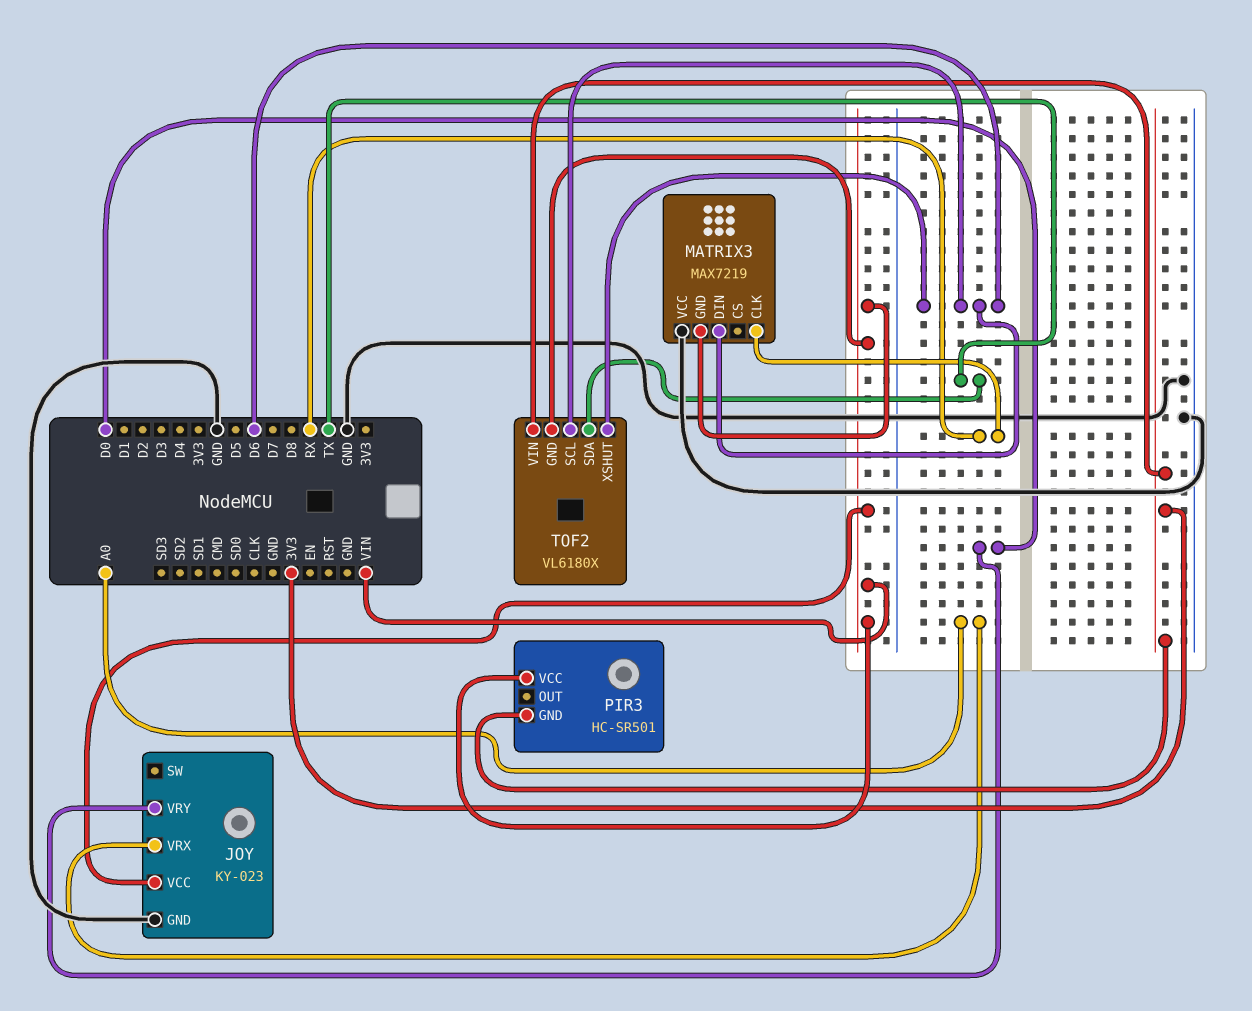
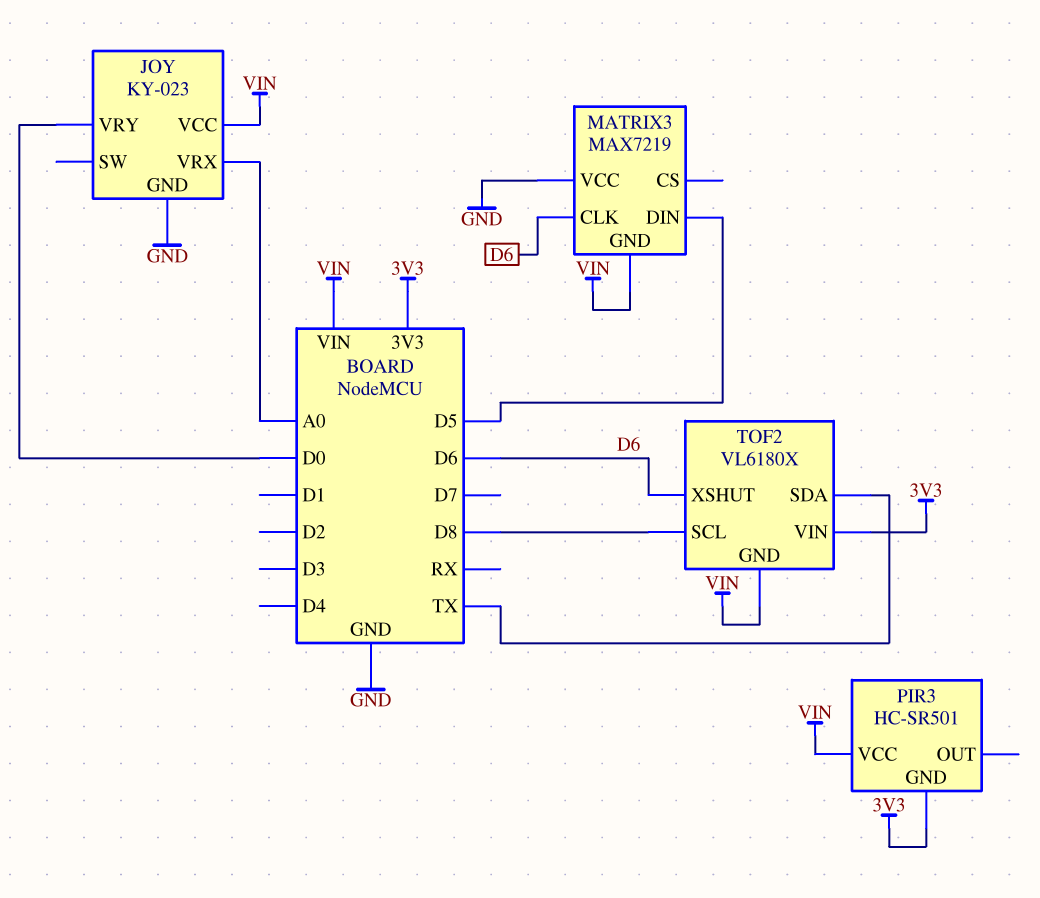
MATRIX3 pin CLK: RX -> D6
MATRIX3 pin DIN: D6 -> D5
TOF2 pin SCL: D6 -> D8

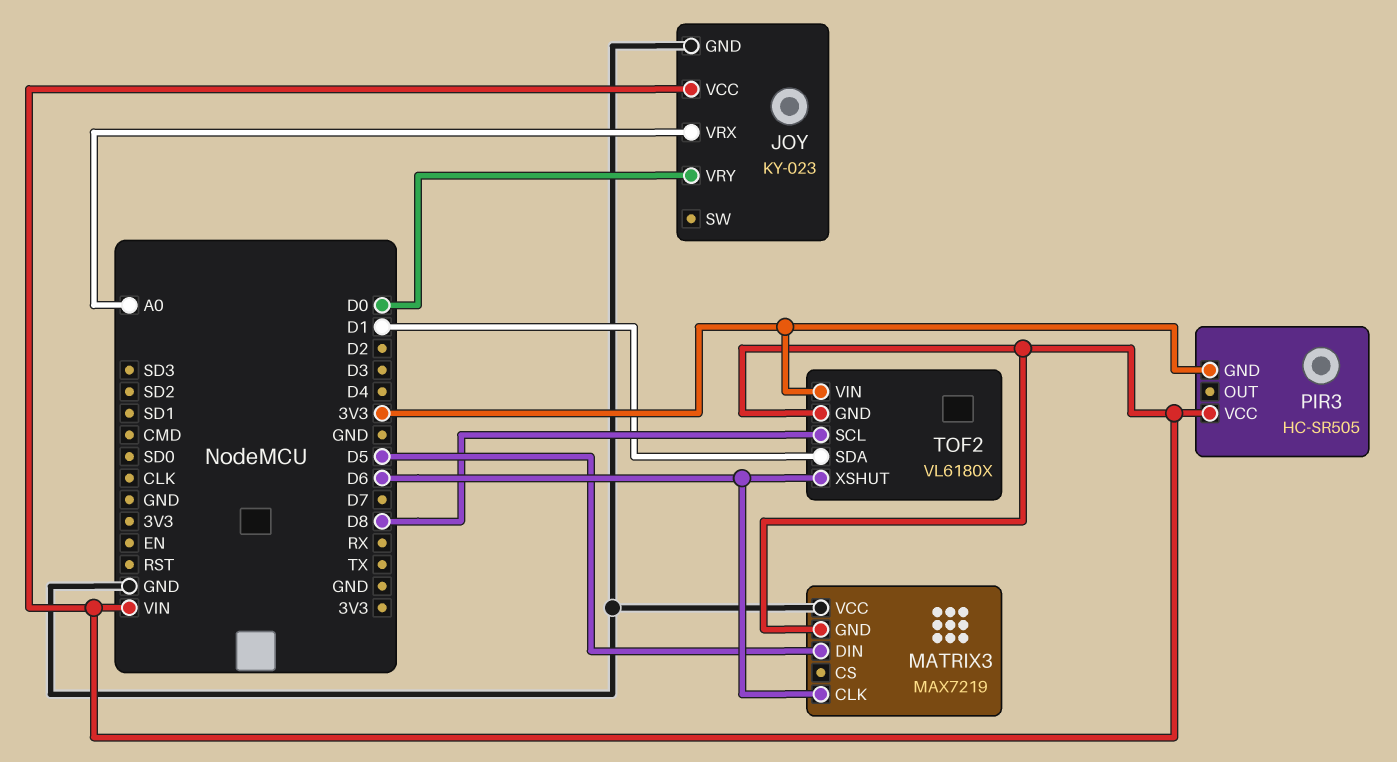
PIR3: HC-SR501 -> HC-SR505
TOF2 pin SDA: TX -> D1

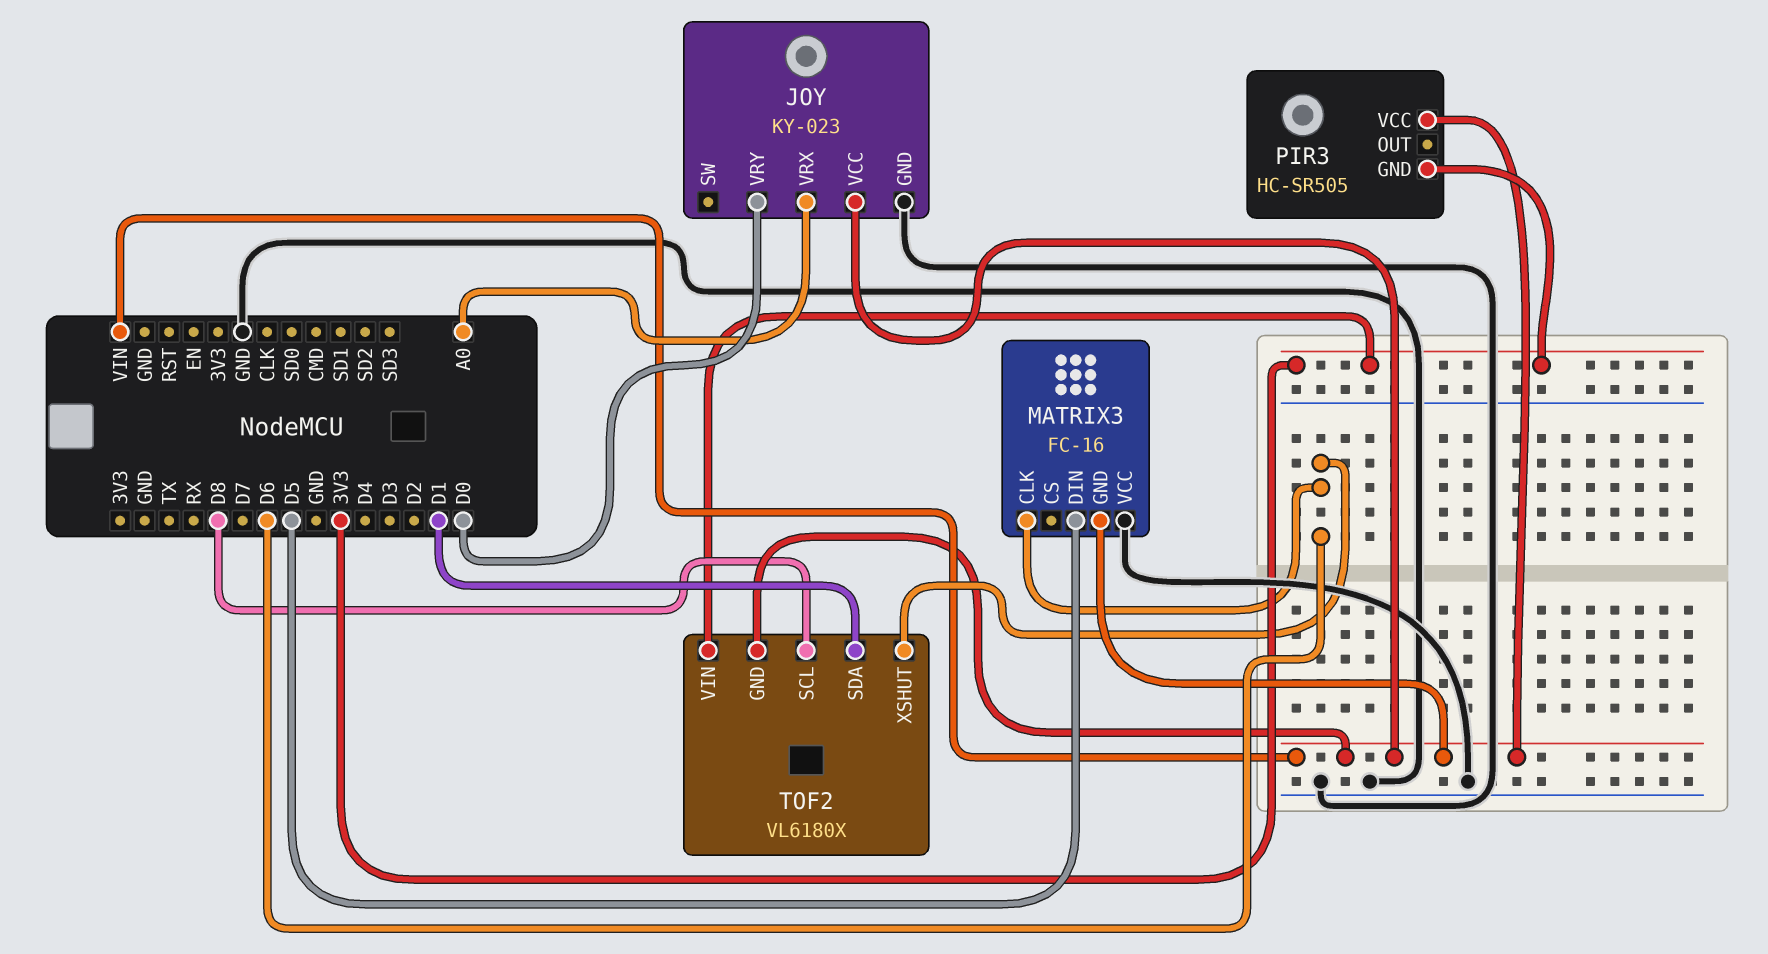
MATRIX3: MAX7219 -> FC-16

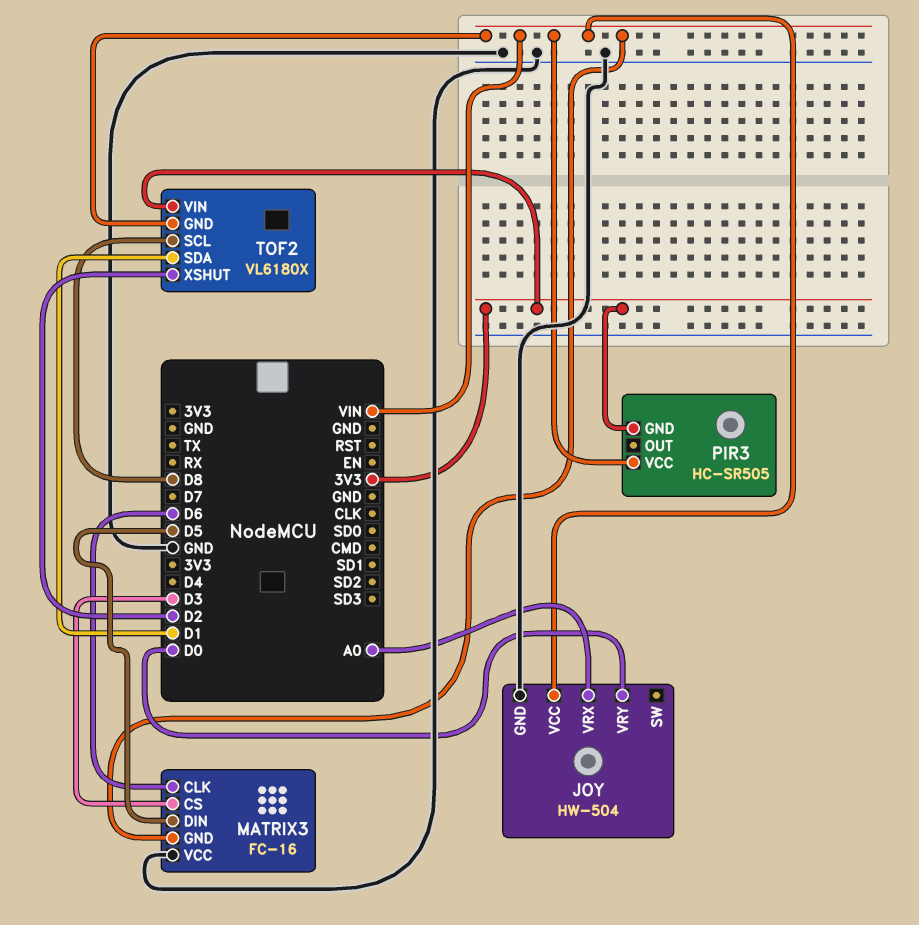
JOY: KY-023 -> HW-504
MATRIX3 pin CS: none -> D3
TOF2 pin XSHUT: D6 -> D2

